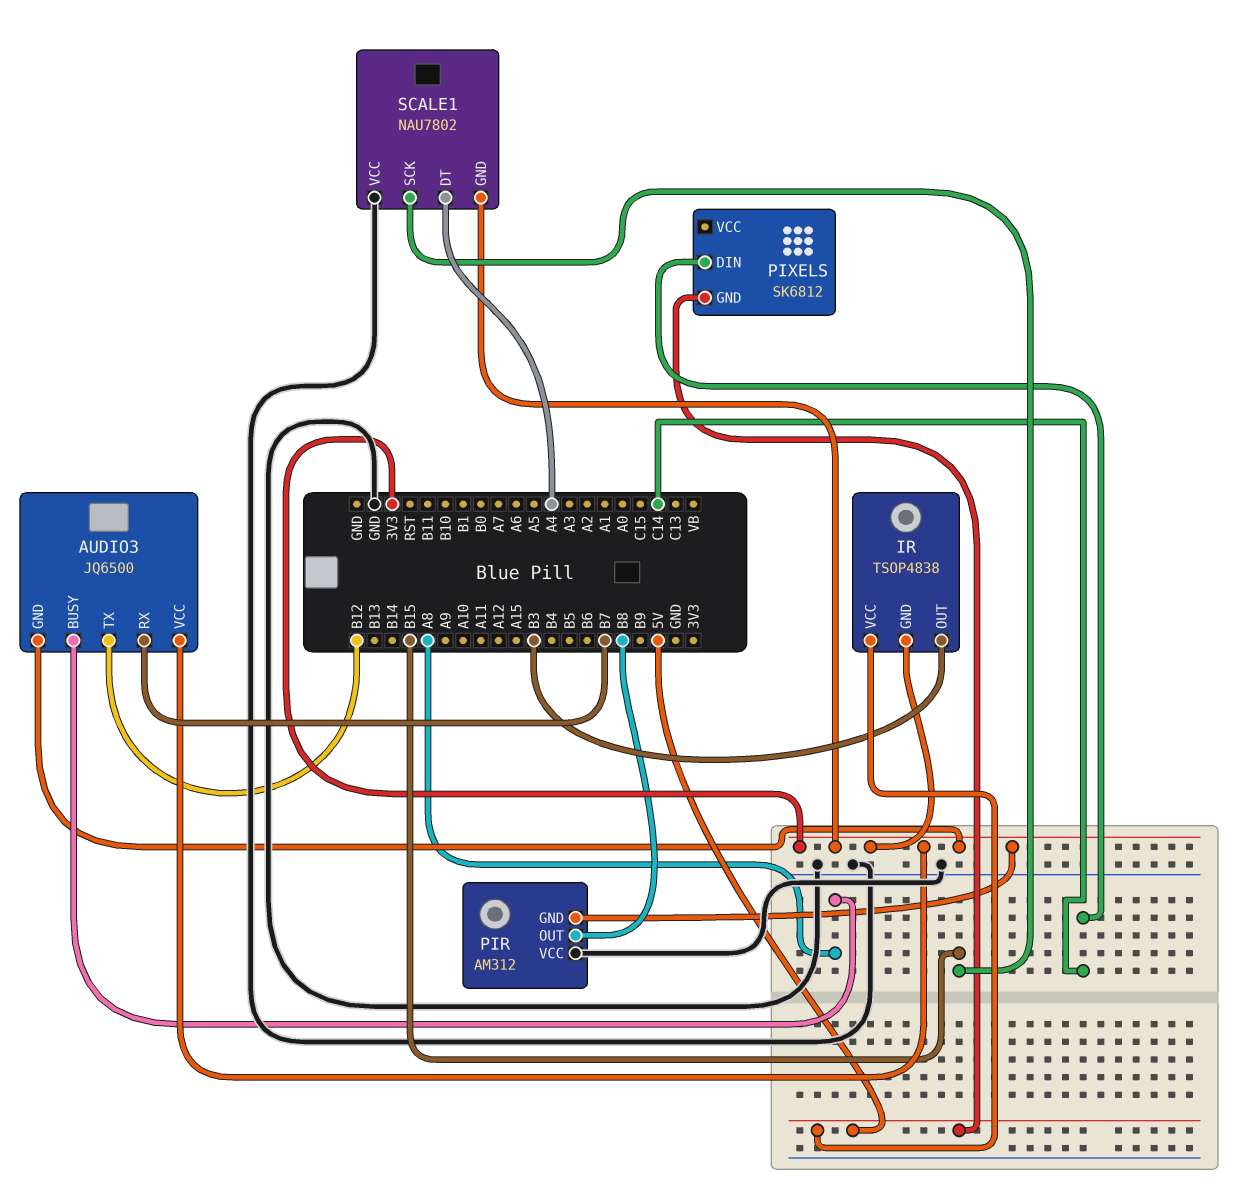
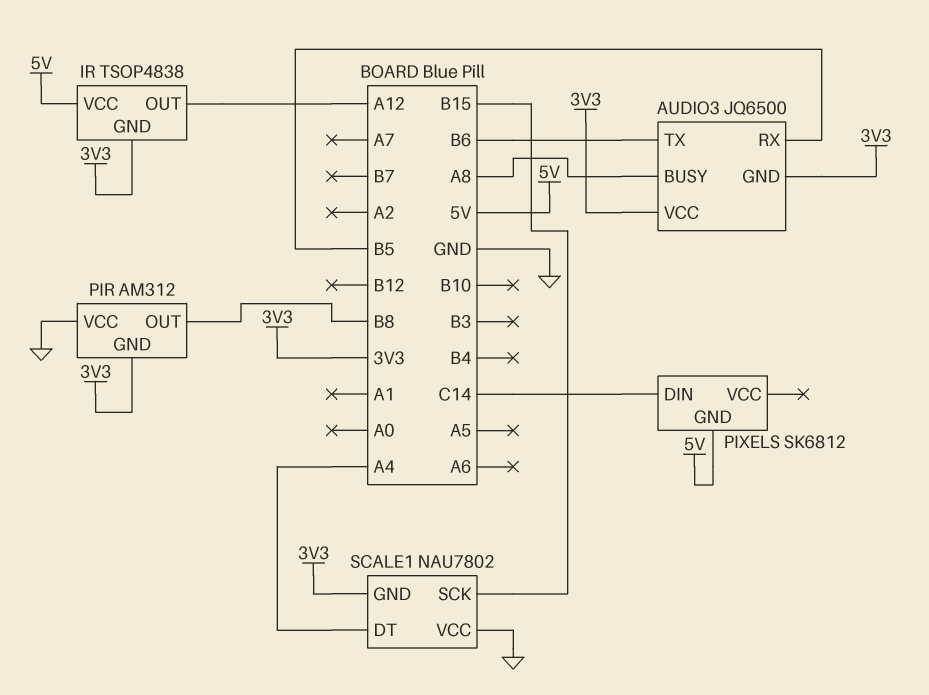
AUDIO3 pin RX: B7 -> B5
AUDIO3 pin TX: B12 -> B6
IR pin OUT: B3 -> A12

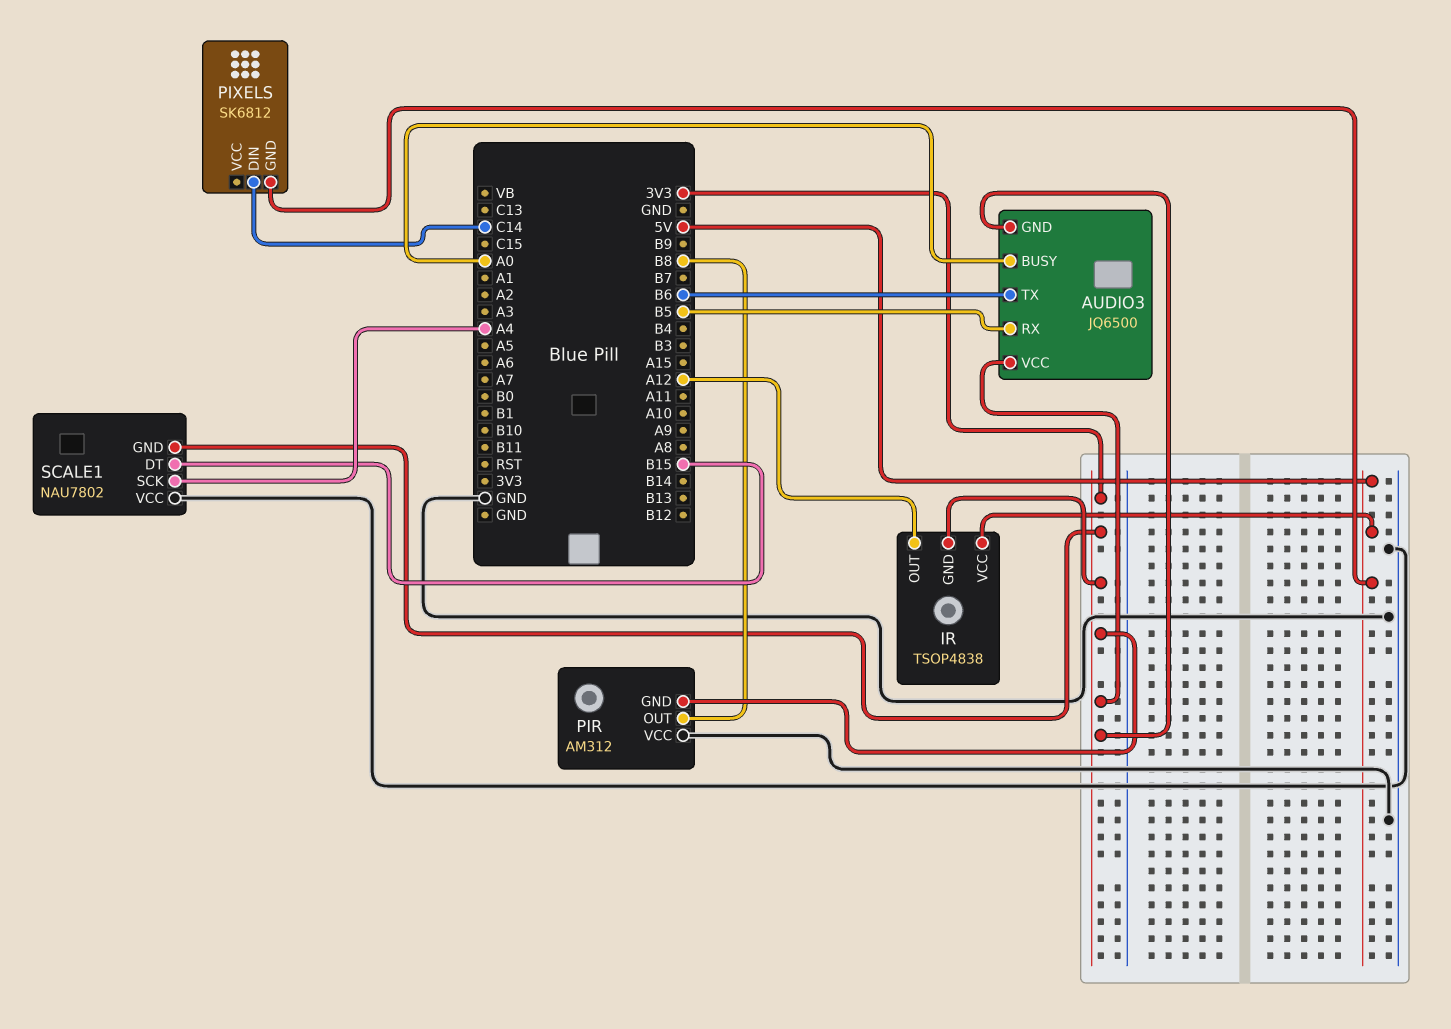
AUDIO3 pin BUSY: A8 -> A0
SCALE1 pin DT: A4 -> B15
SCALE1 pin SCK: B15 -> A4

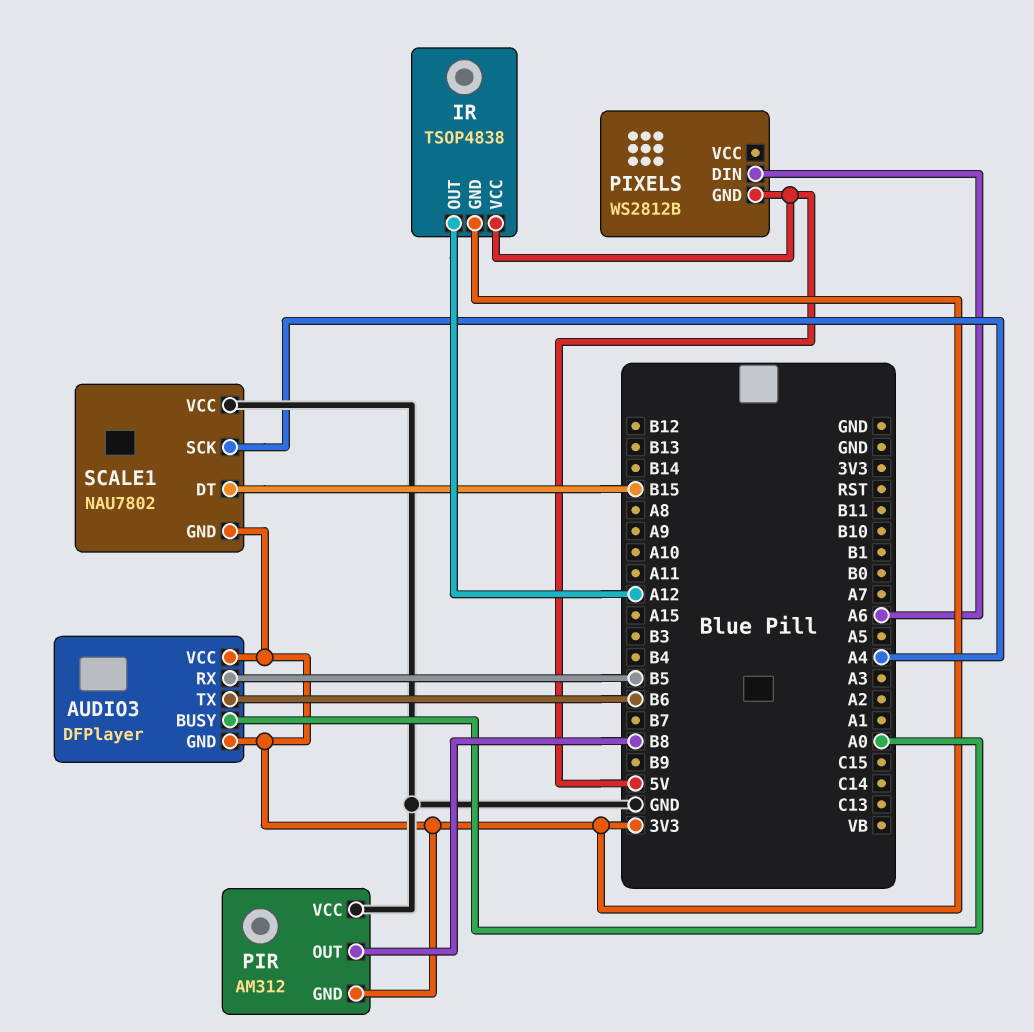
AUDIO3: JQ6500 -> DFPlayer
PIXELS: SK6812 -> WS2812B
PIXELS pin DIN: C14 -> A6

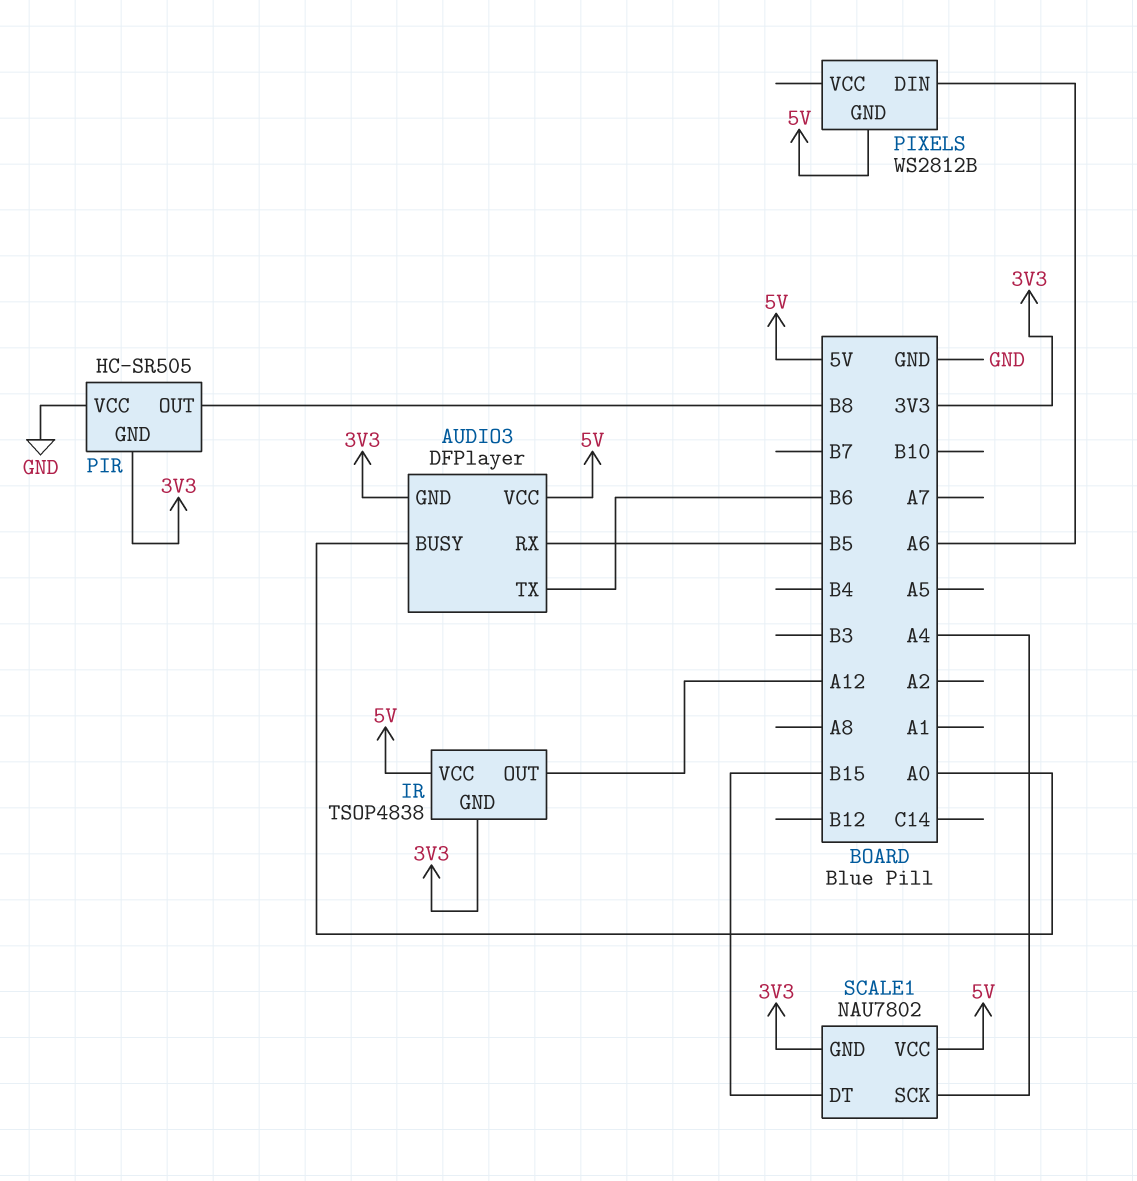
AUDIO3 pin VCC: 3V3 -> 5V
PIR: AM312 -> HC-SR505
SCALE1 pin VCC: GND -> 5V

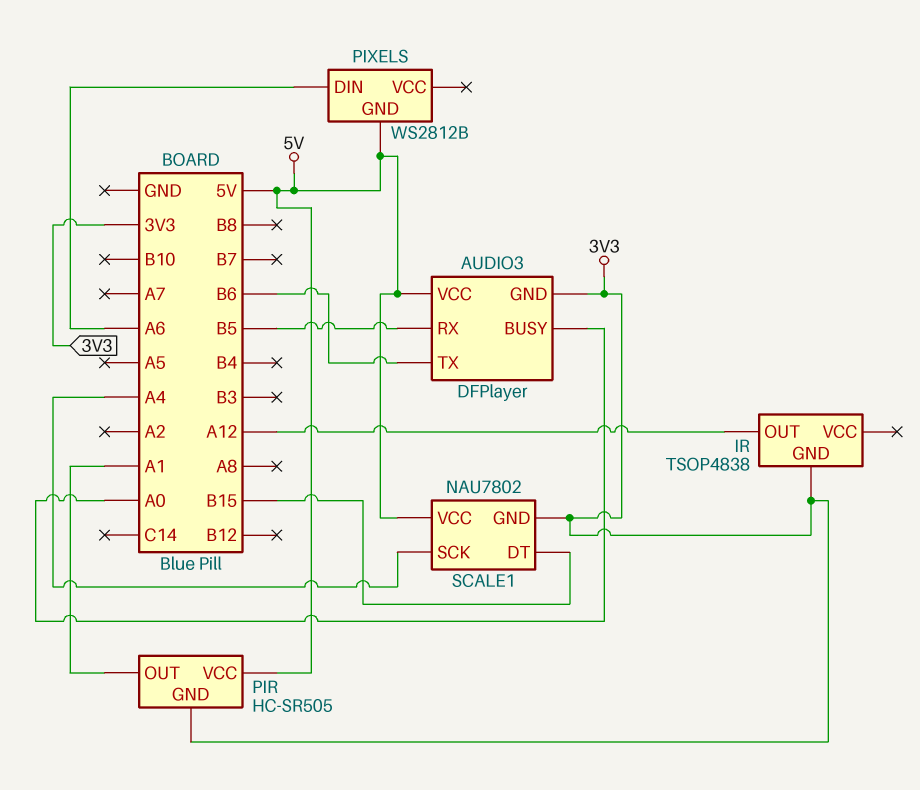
IR pin VCC: 5V -> none
PIR pin OUT: B8 -> A1
PIR pin VCC: GND -> 5V

